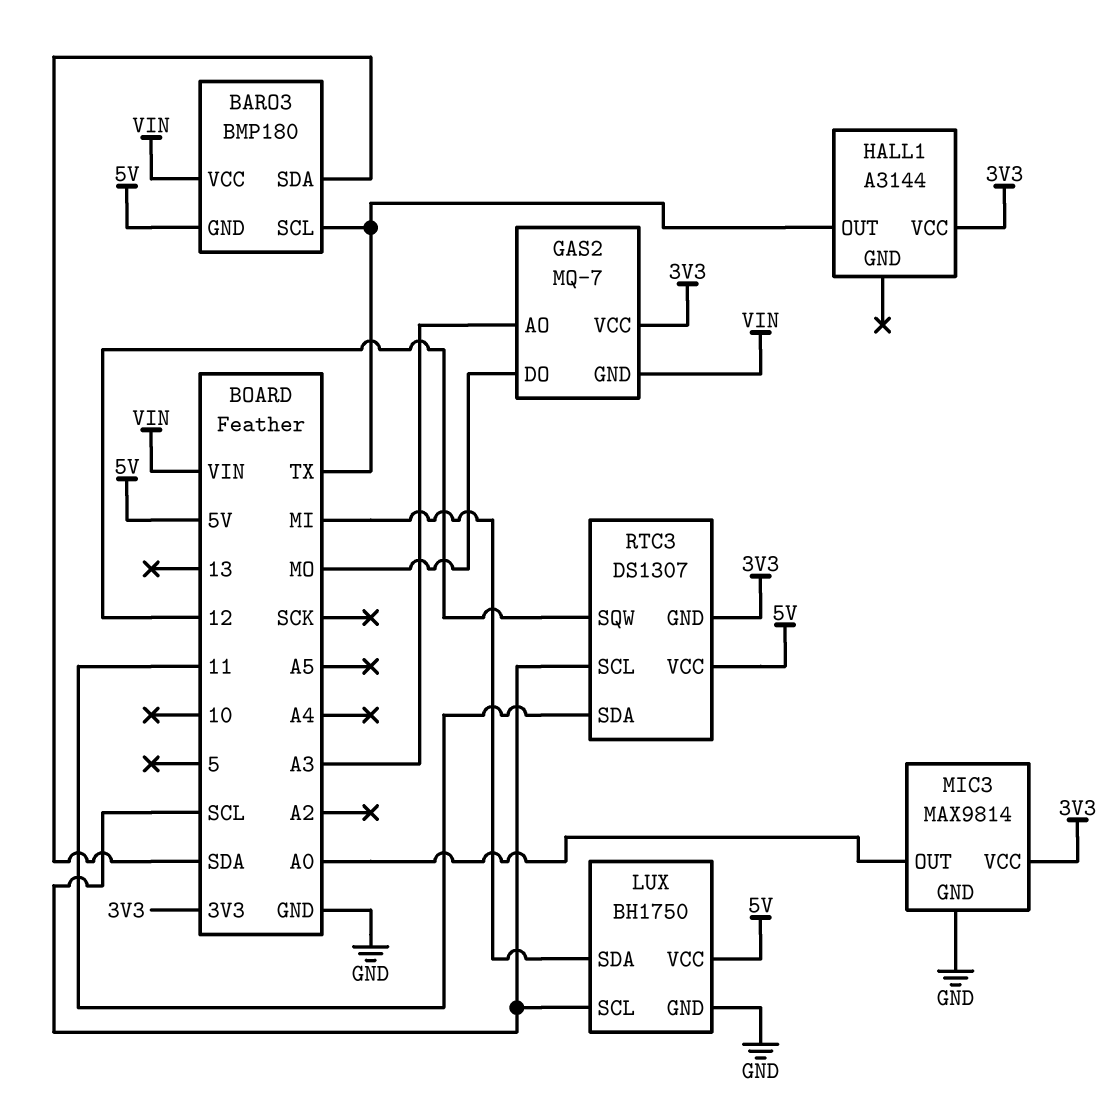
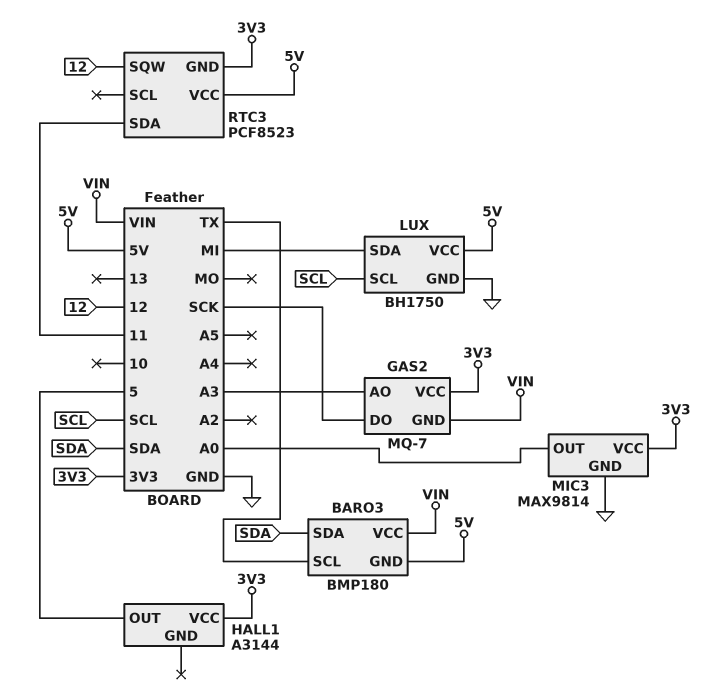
GAS2 pin DO: MO -> SCK
HALL1 pin OUT: TX -> 5
RTC3: DS1307 -> PCF8523
RTC3 pin SCL: SCL -> none

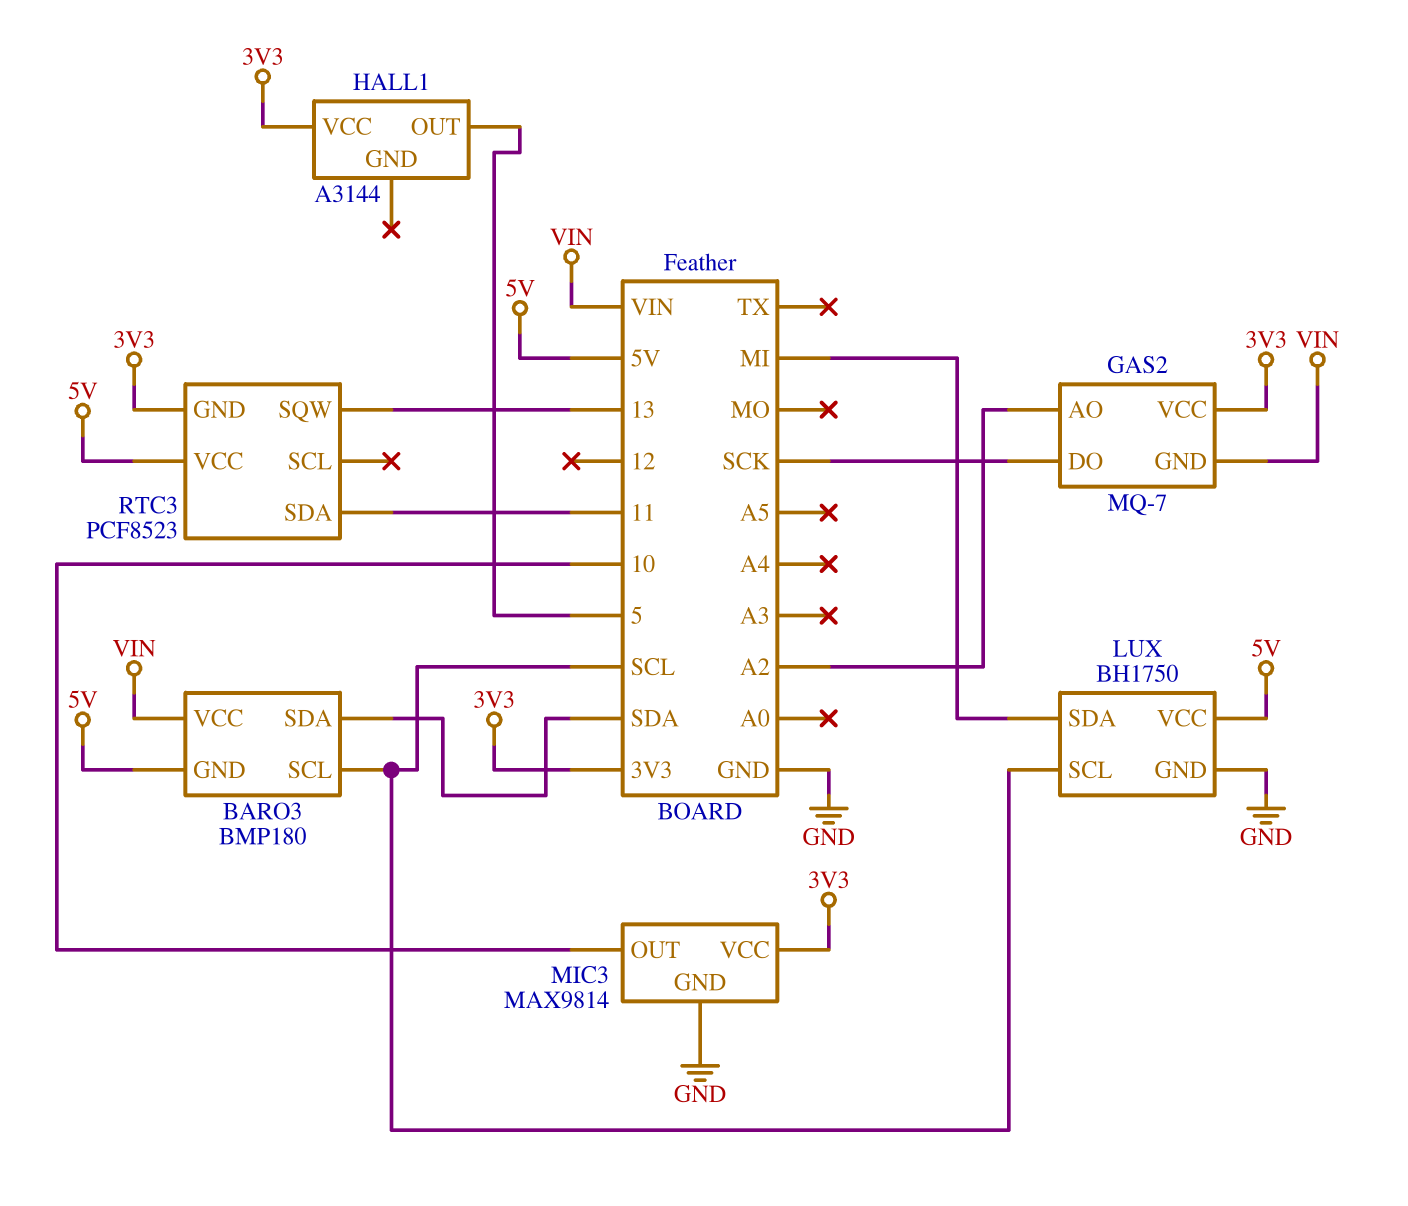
BARO3 pin SCL: TX -> SCL
GAS2 pin AO: A3 -> A2
MIC3 pin OUT: A0 -> 10
RTC3 pin SQW: 12 -> 13

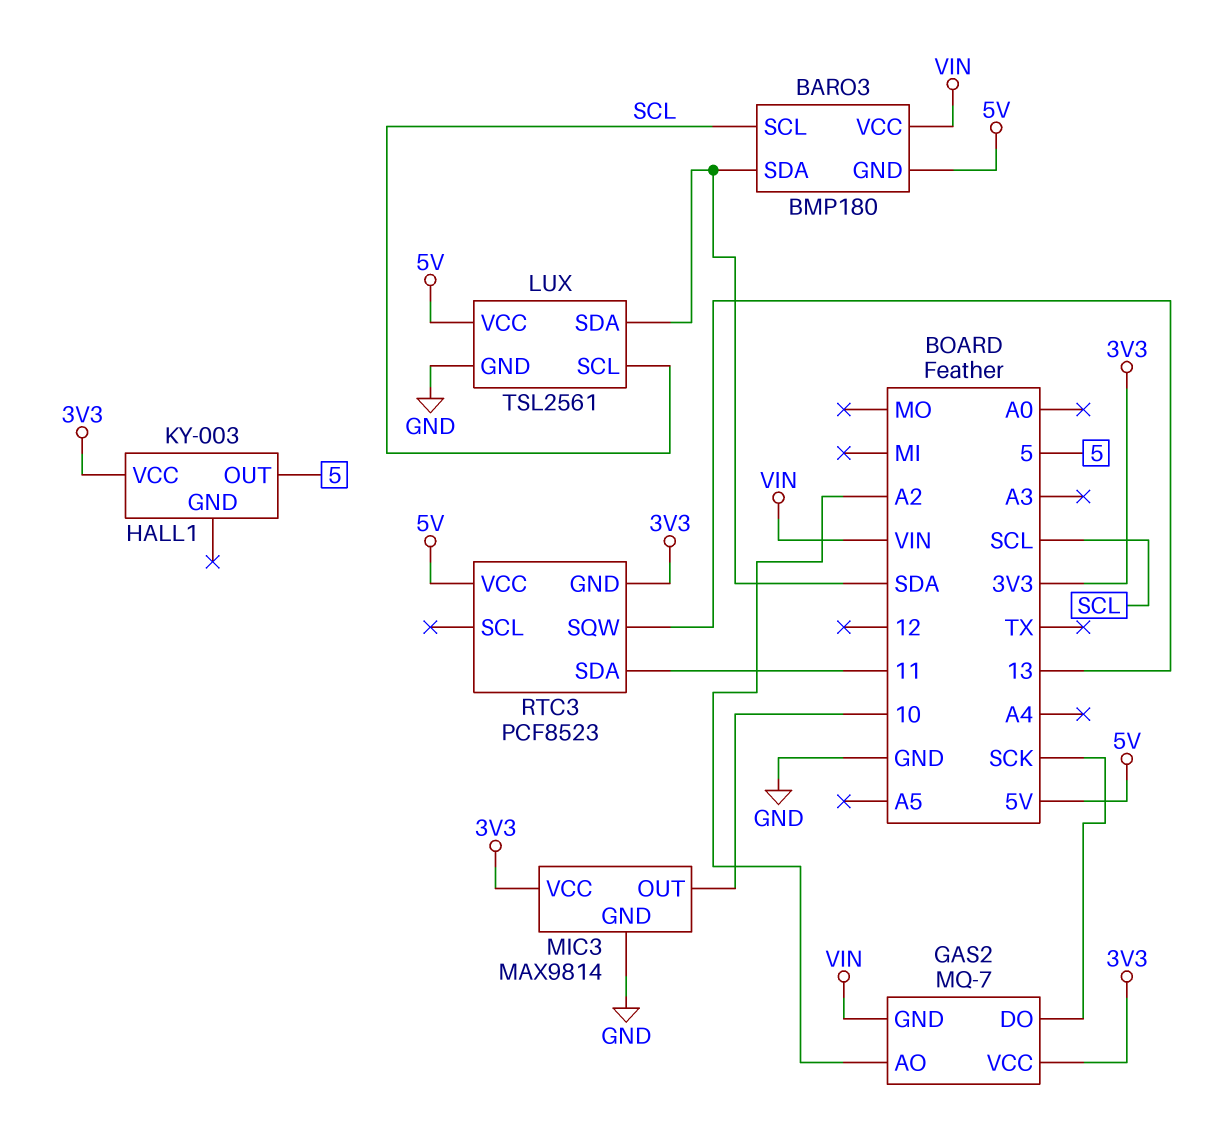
HALL1: A3144 -> KY-003
LUX: BH1750 -> TSL2561
LUX pin SDA: MI -> SDA

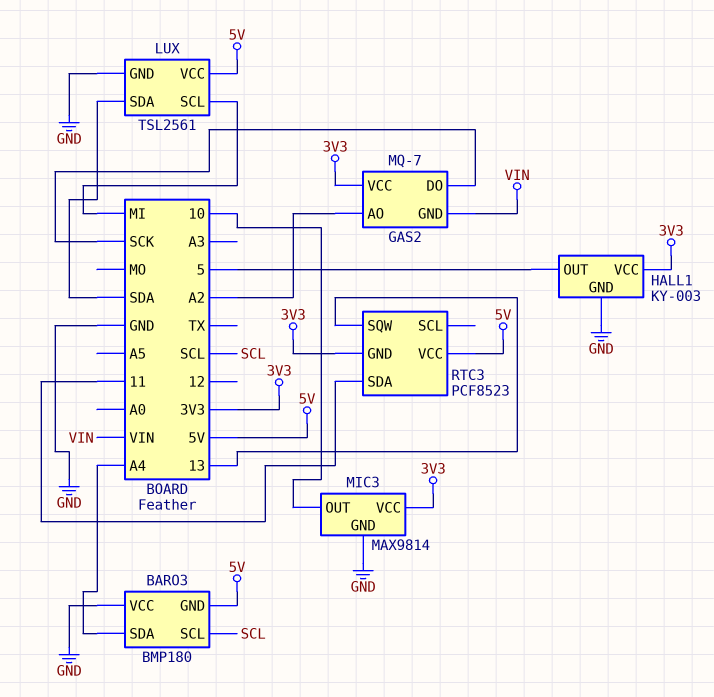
BARO3 pin SDA: SDA -> A4
BARO3 pin VCC: VIN -> GND
HALL1 pin GND: none -> GND
LUX pin SCL: SCL -> MI

